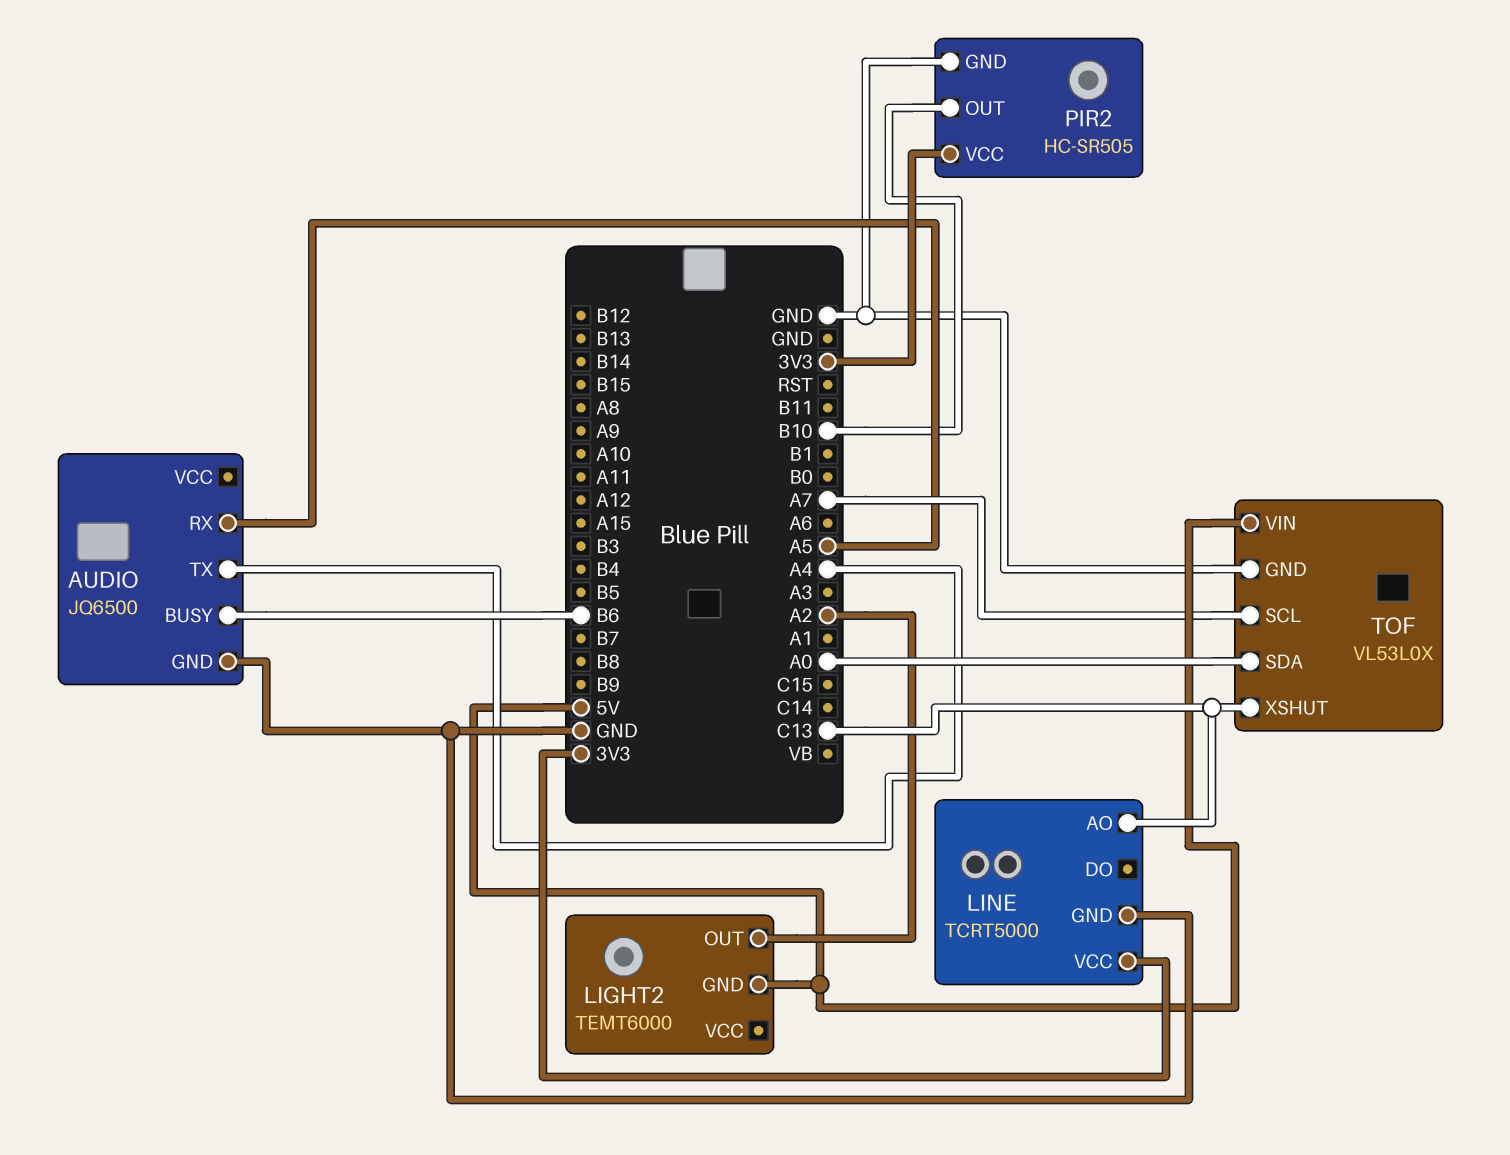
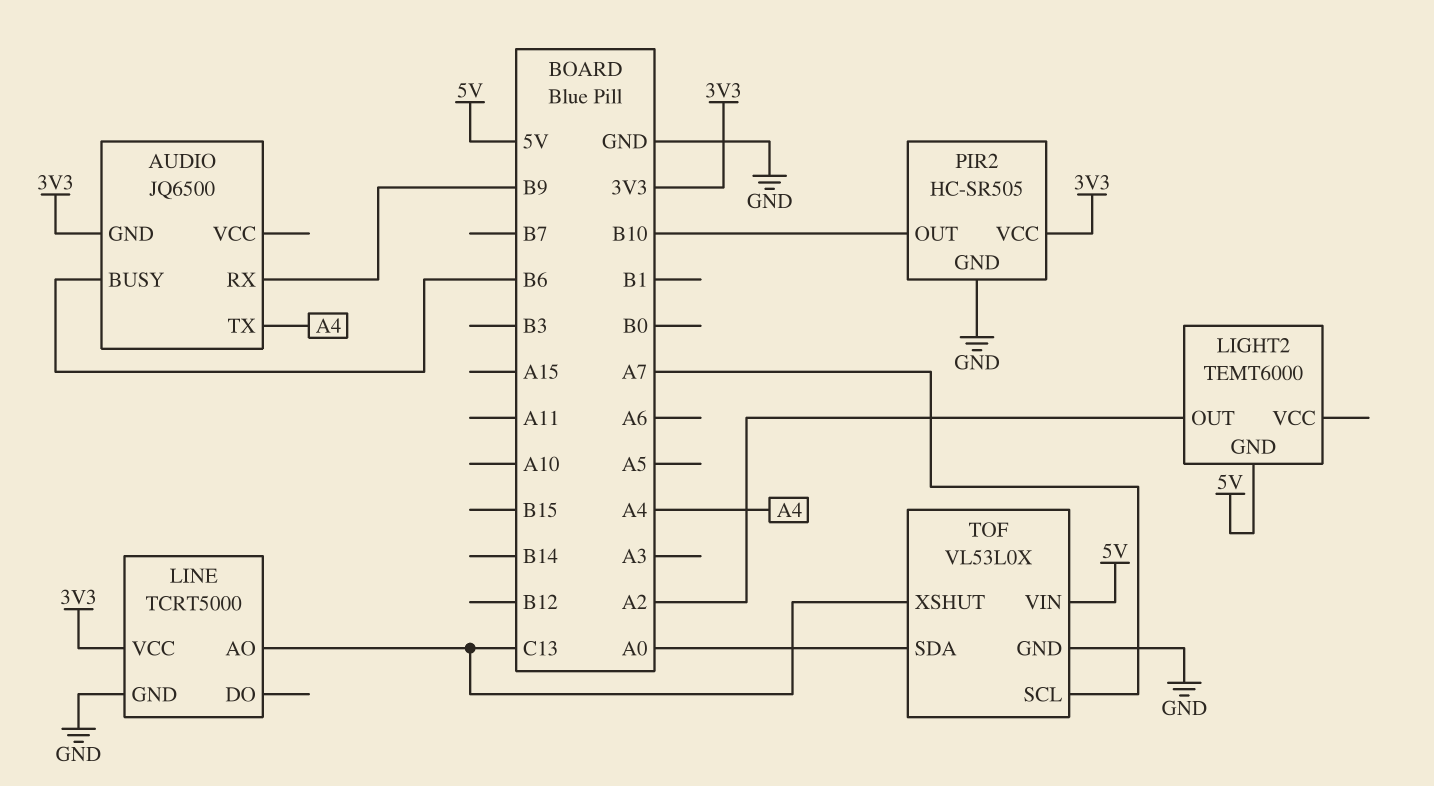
AUDIO pin GND: GND -> 3V3
AUDIO pin RX: A5 -> B9

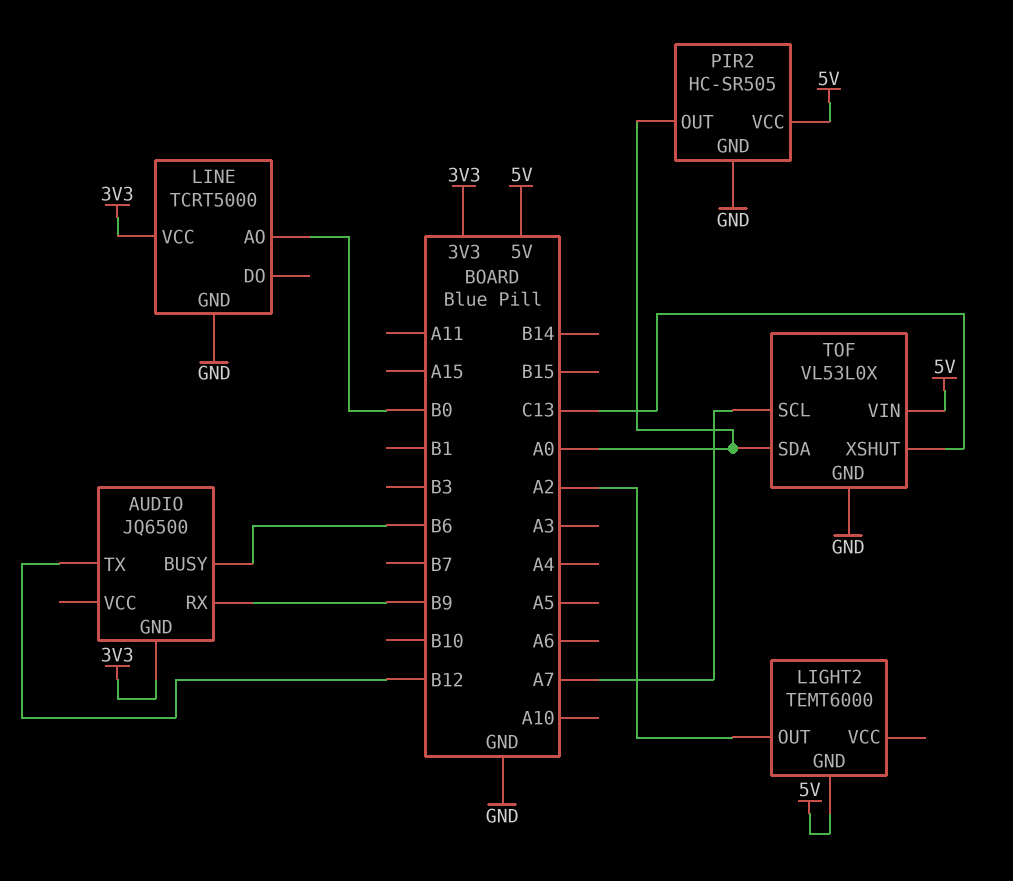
AUDIO pin TX: A4 -> B12
LINE pin AO: C13 -> B0
PIR2 pin OUT: B10 -> A0
PIR2 pin VCC: 3V3 -> 5V

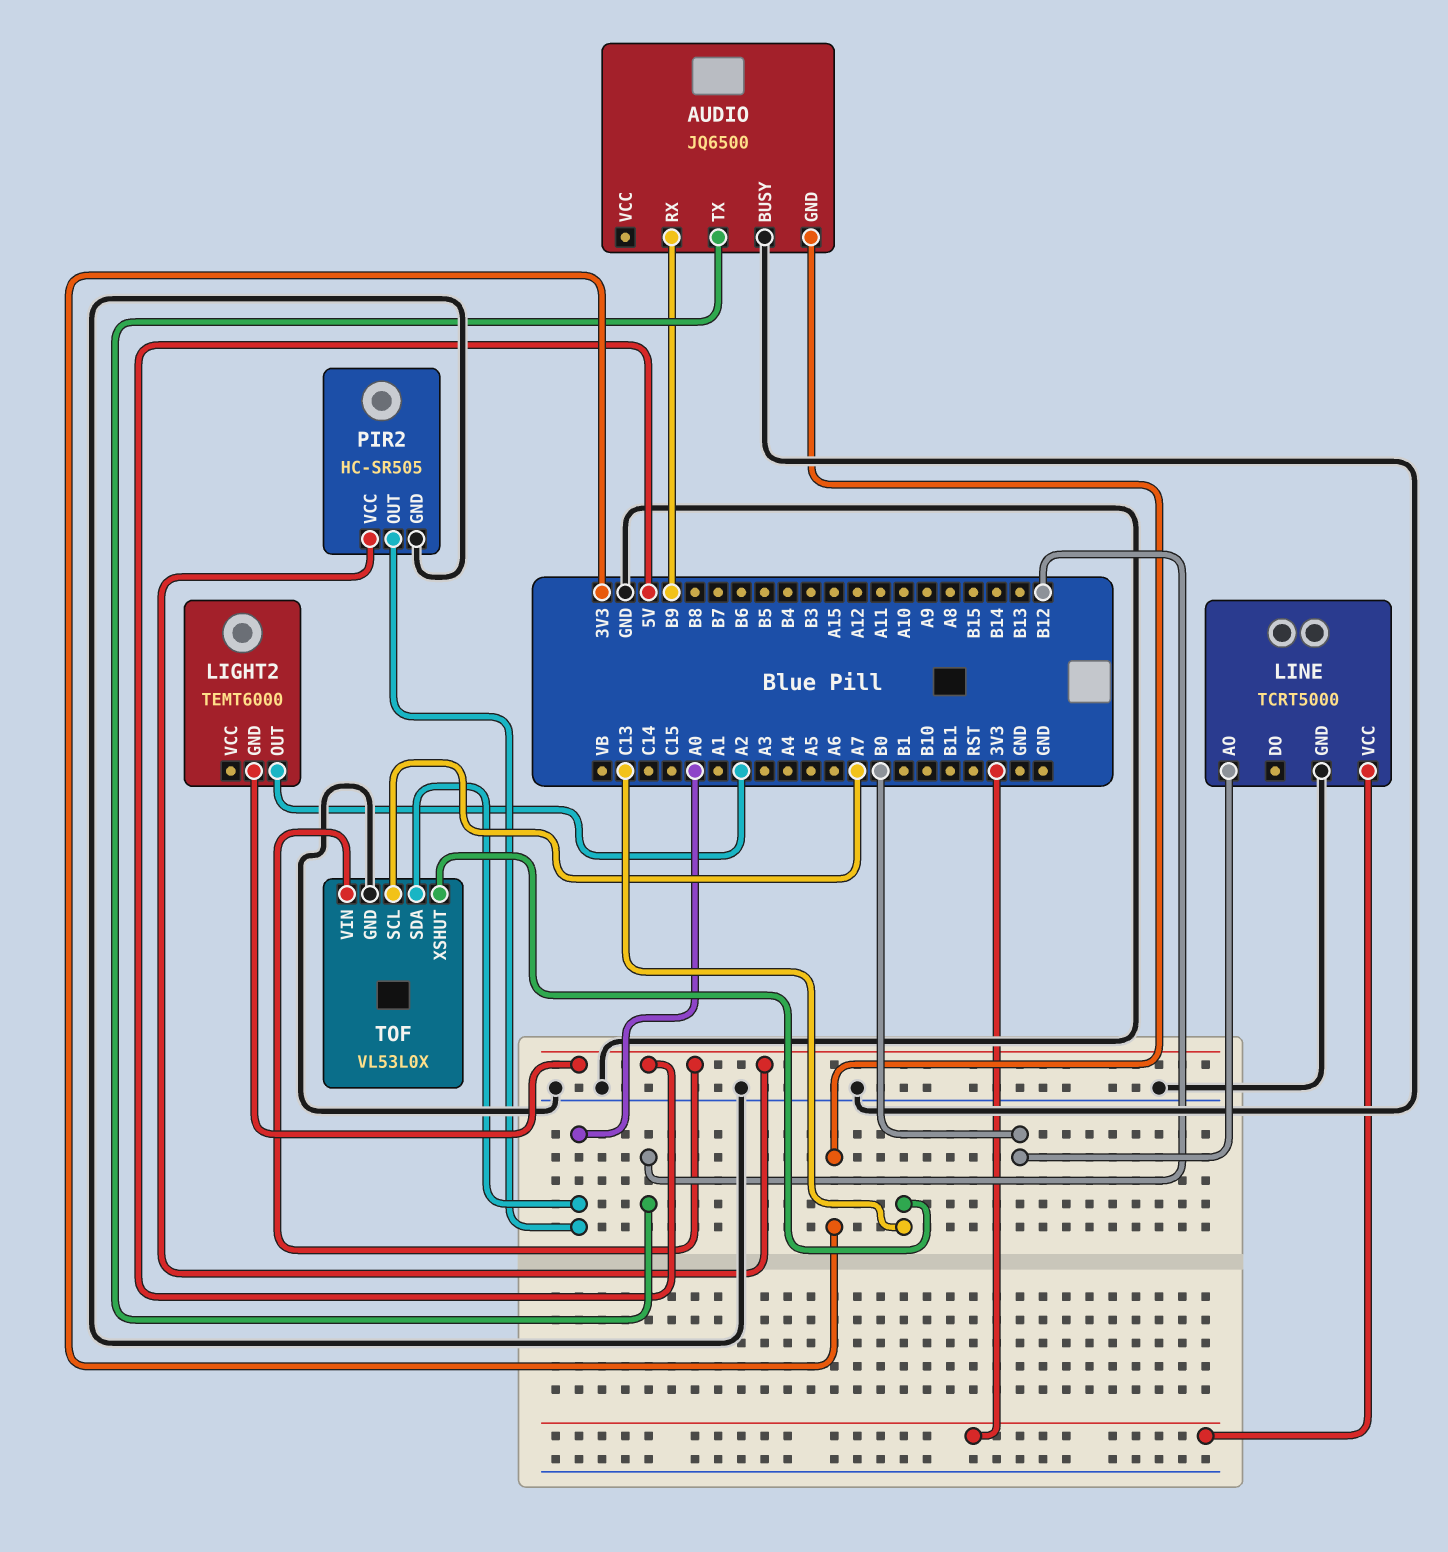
AUDIO pin BUSY: B6 -> GND

